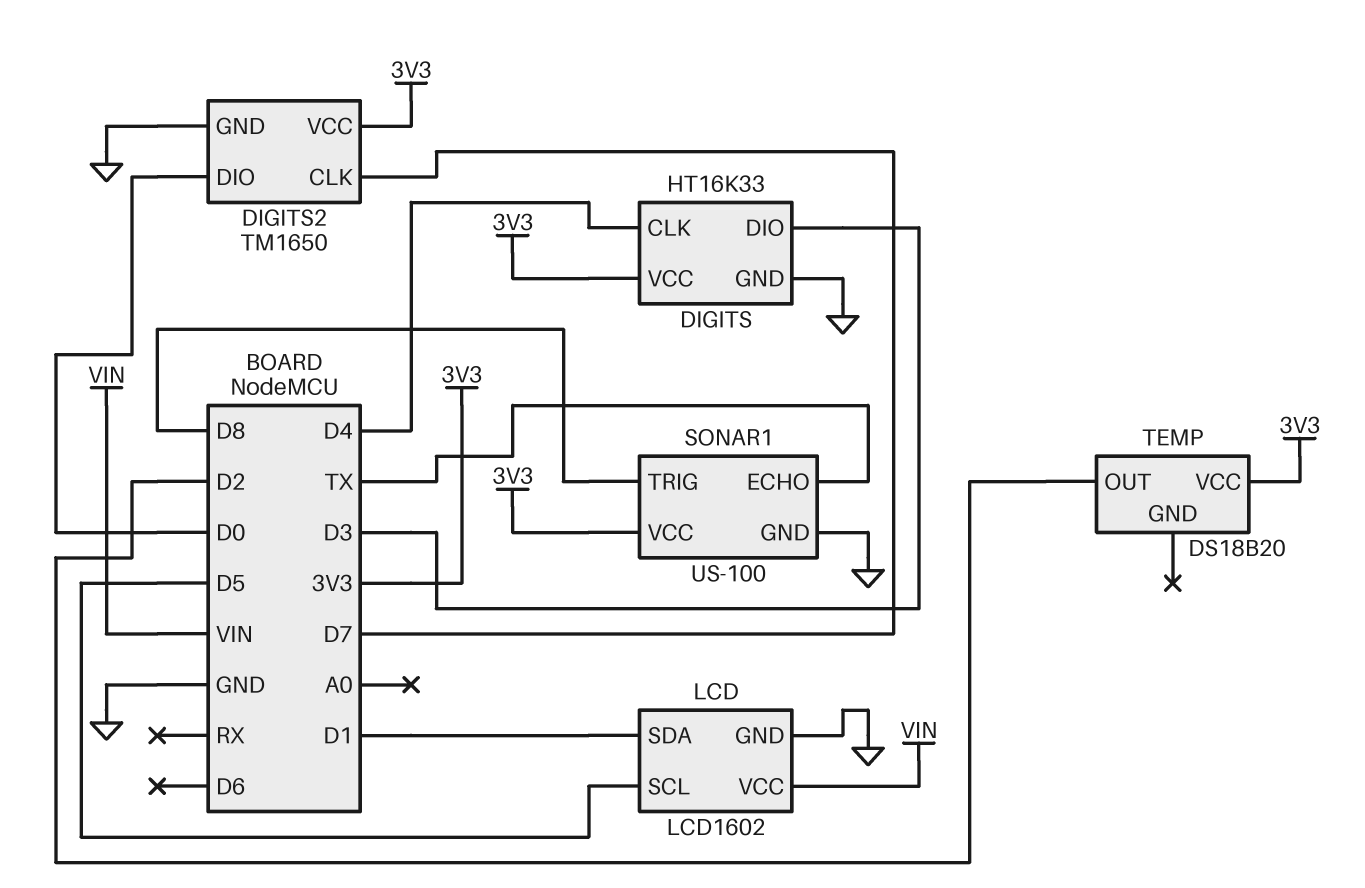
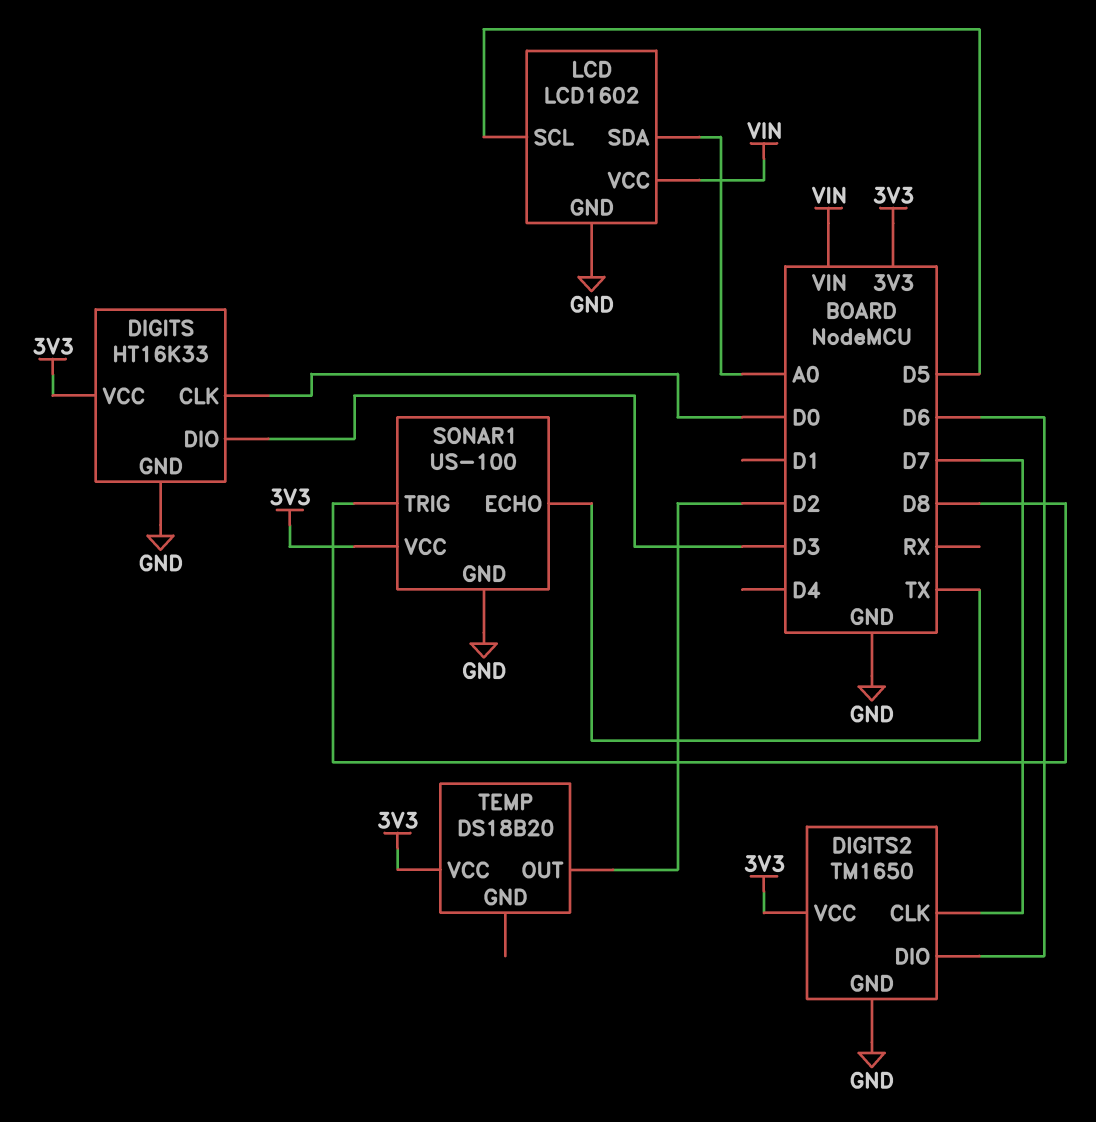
DIGITS pin CLK: D4 -> D0
DIGITS2 pin DIO: D0 -> D6
LCD pin SDA: D1 -> A0

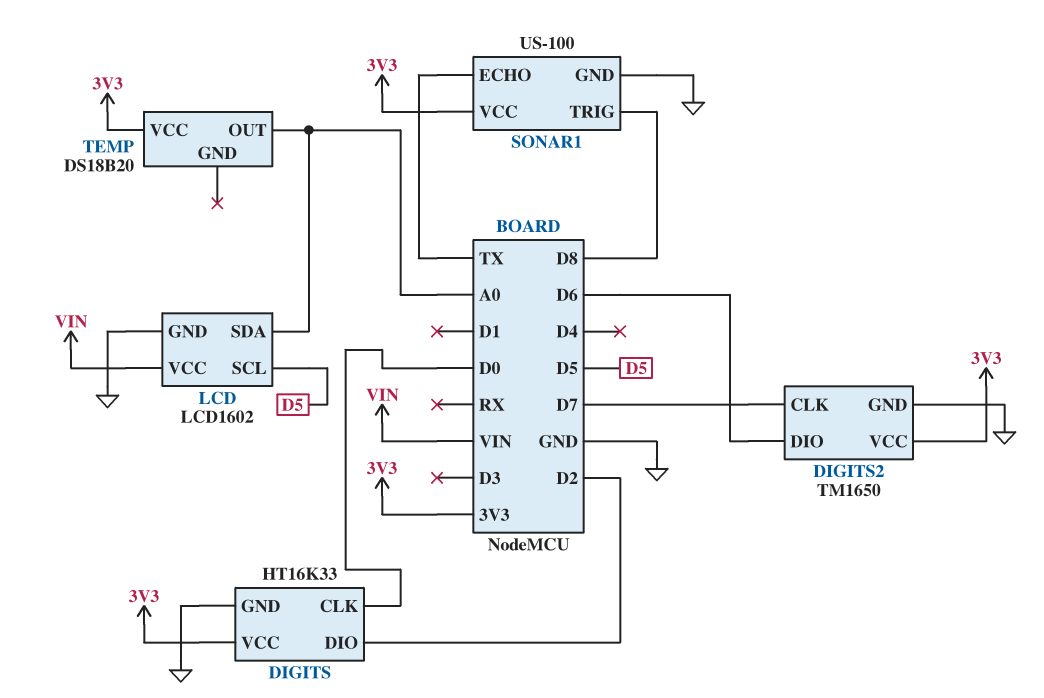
DIGITS pin DIO: D3 -> D2
TEMP pin OUT: D2 -> A0

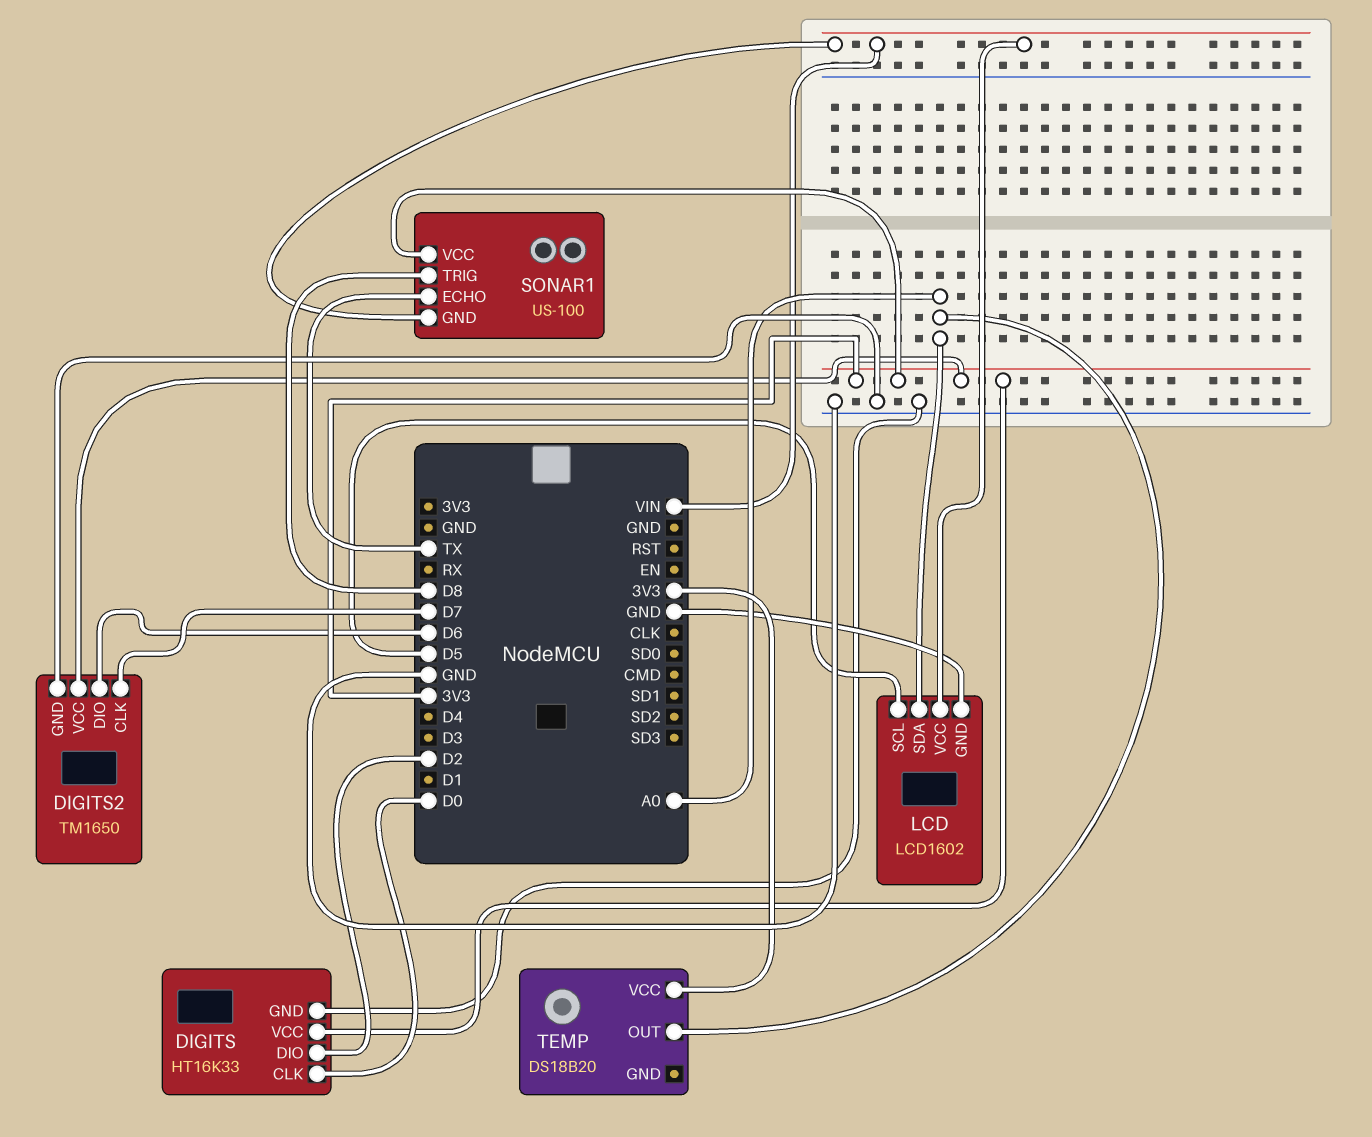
SONAR1 pin GND: GND -> VIN

